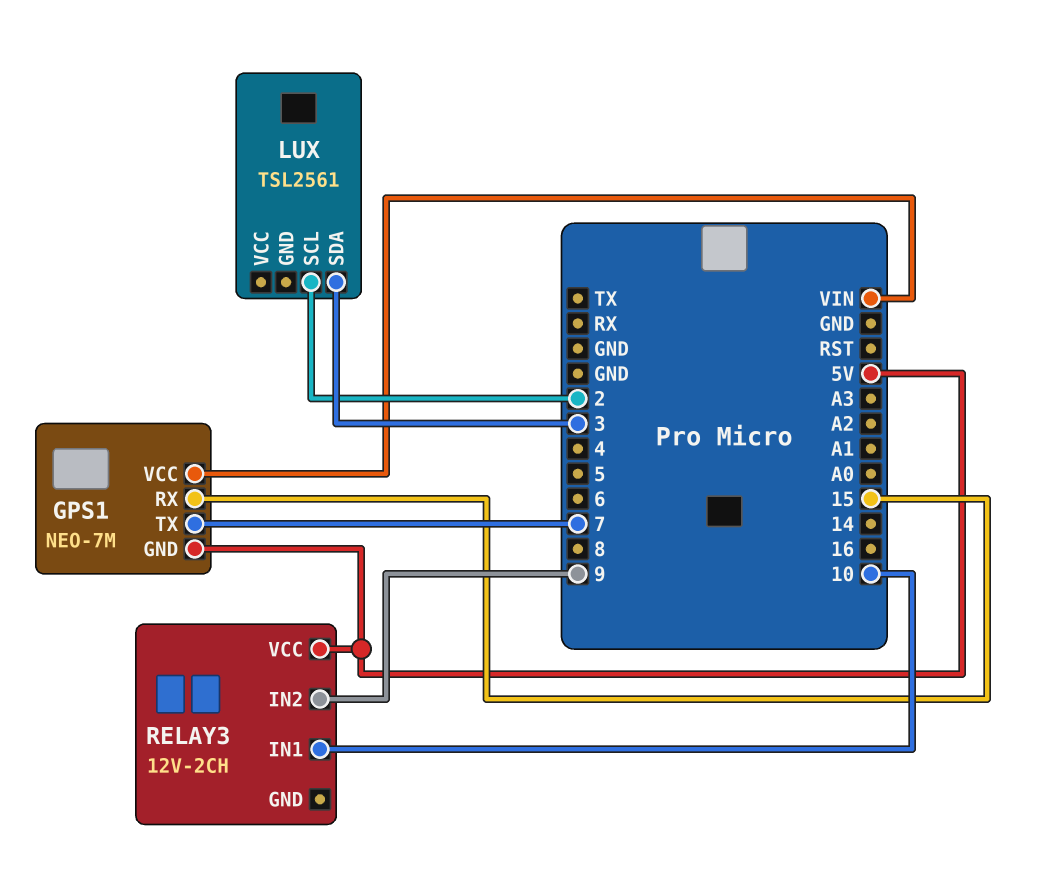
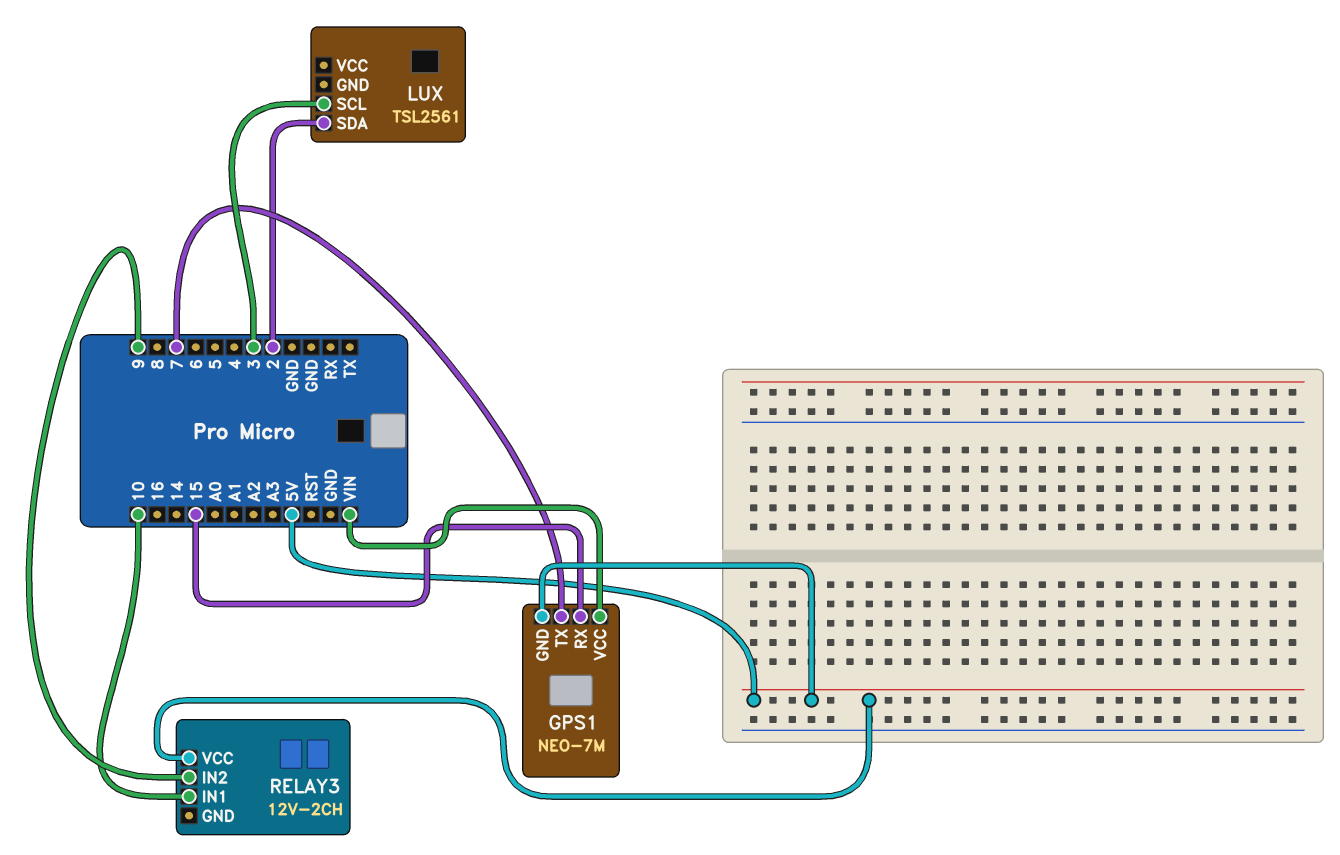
LUX pin SCL: 2 -> 3
LUX pin SDA: 3 -> 2

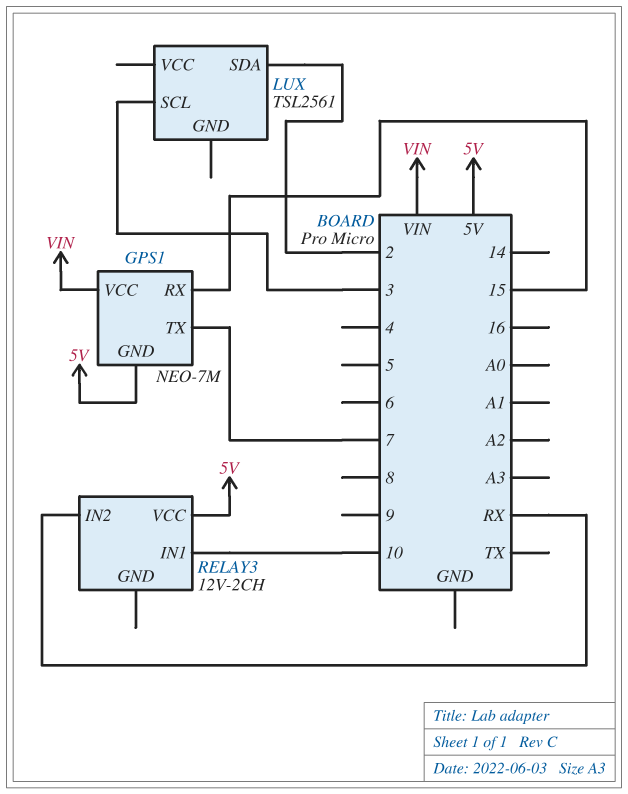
RELAY3 pin IN2: 9 -> RX

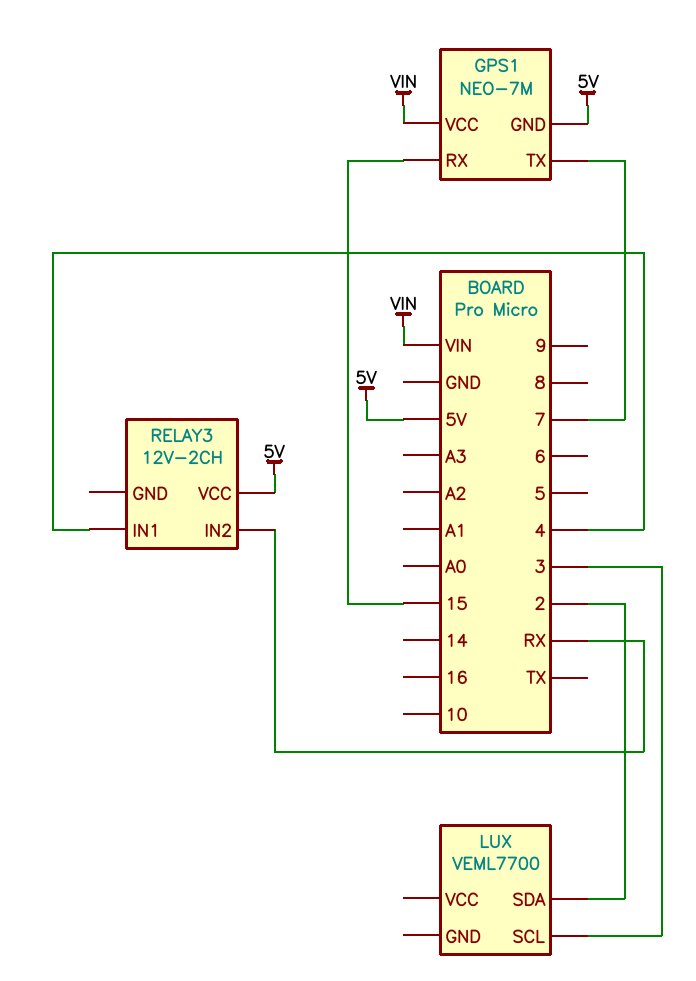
LUX: TSL2561 -> VEML7700
RELAY3 pin IN1: 10 -> 4

